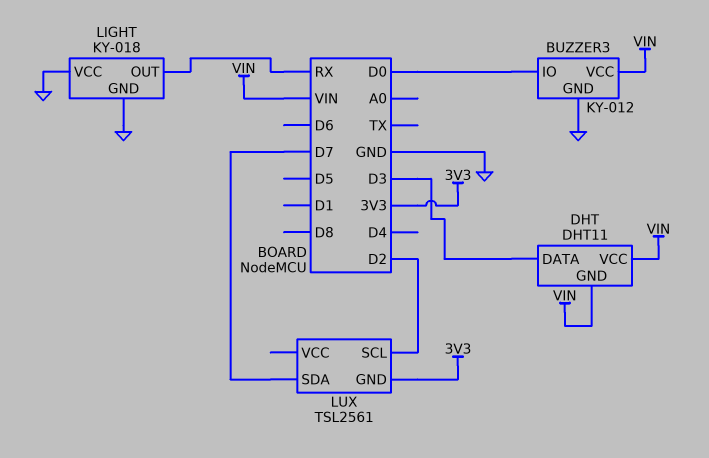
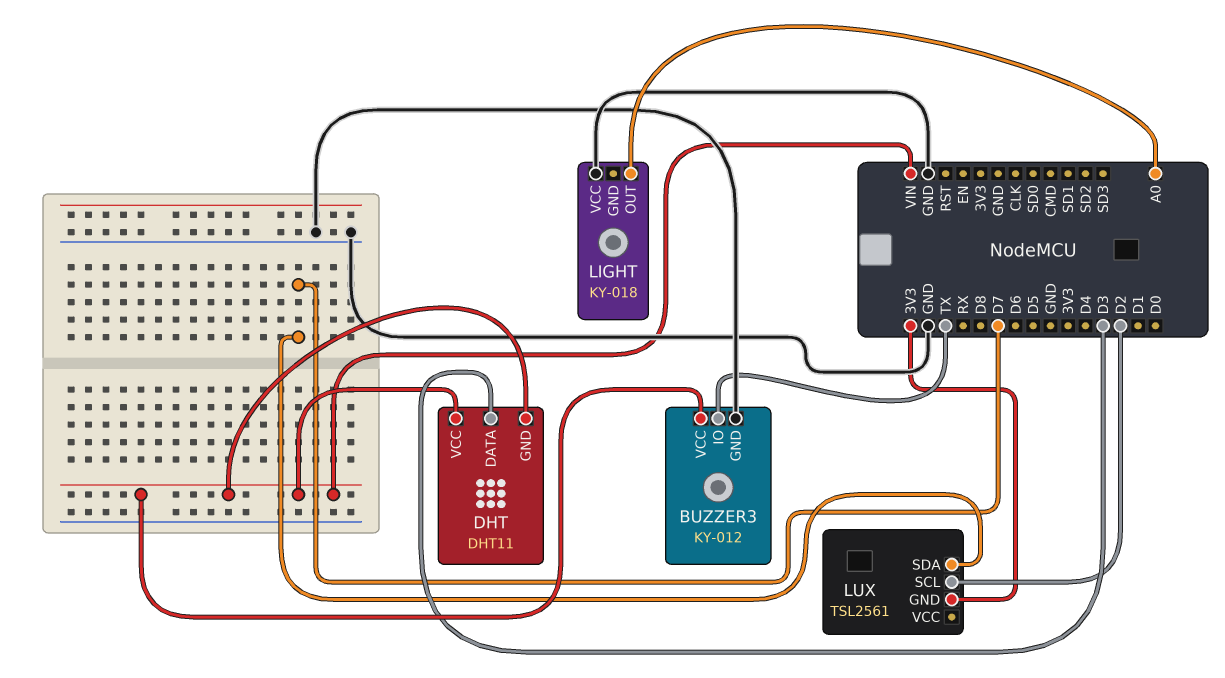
BUZZER3 pin IO: D0 -> TX
LIGHT pin GND: GND -> none
LIGHT pin OUT: RX -> A0

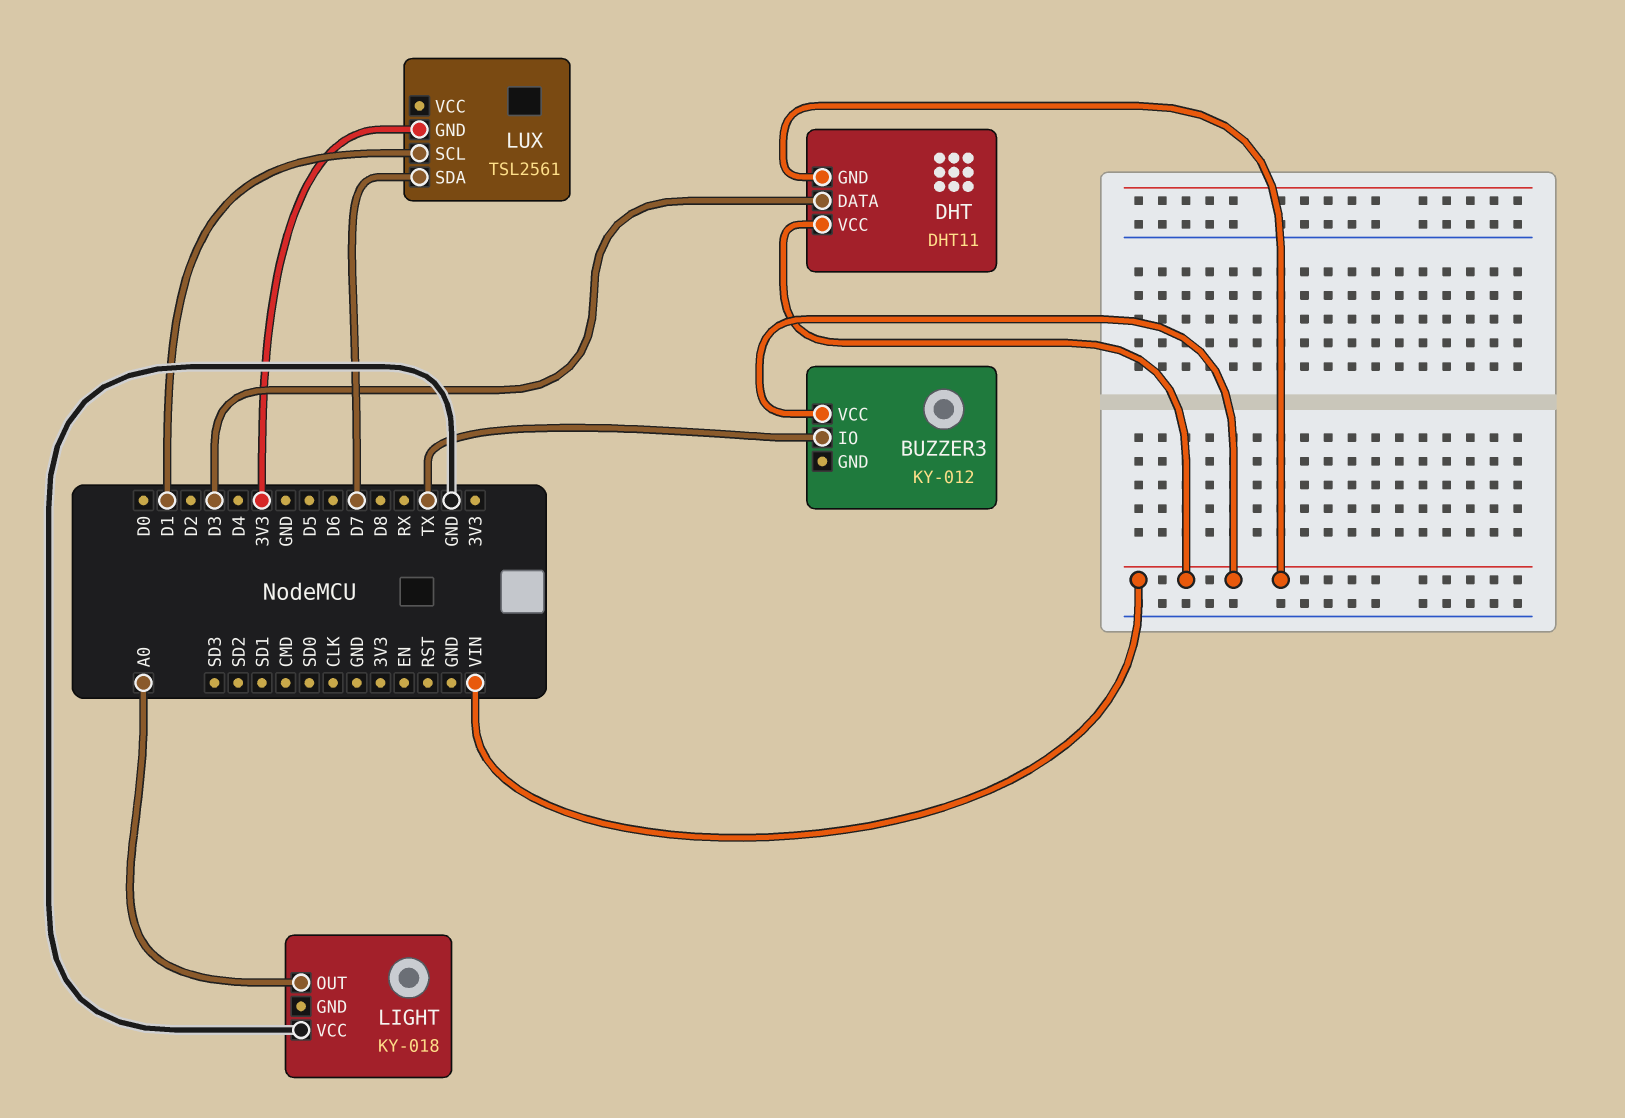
BUZZER3 pin GND: GND -> none
LUX pin SCL: D2 -> D1

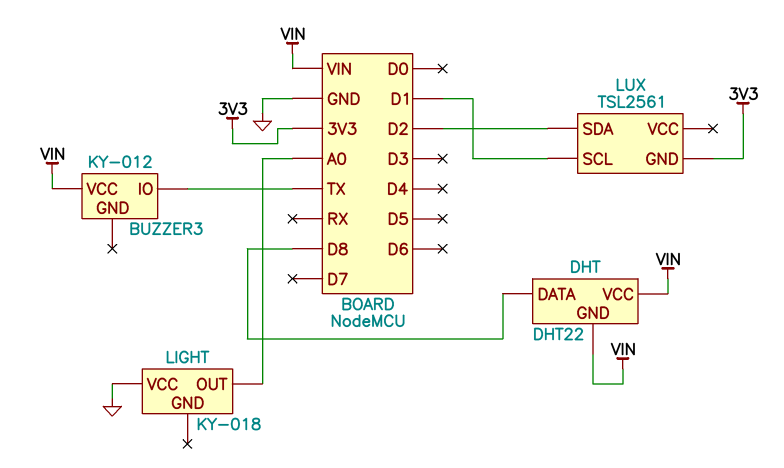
DHT: DHT11 -> DHT22
DHT pin DATA: D3 -> D8
LUX pin SDA: D7 -> D2

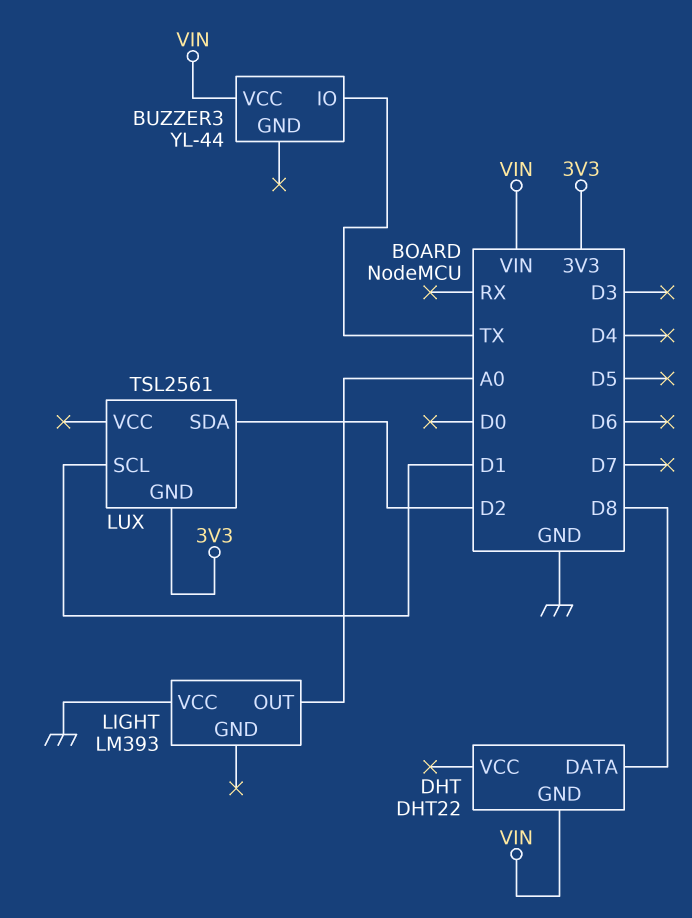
BUZZER3: KY-012 -> YL-44
DHT pin VCC: VIN -> none
LIGHT: KY-018 -> LM393

